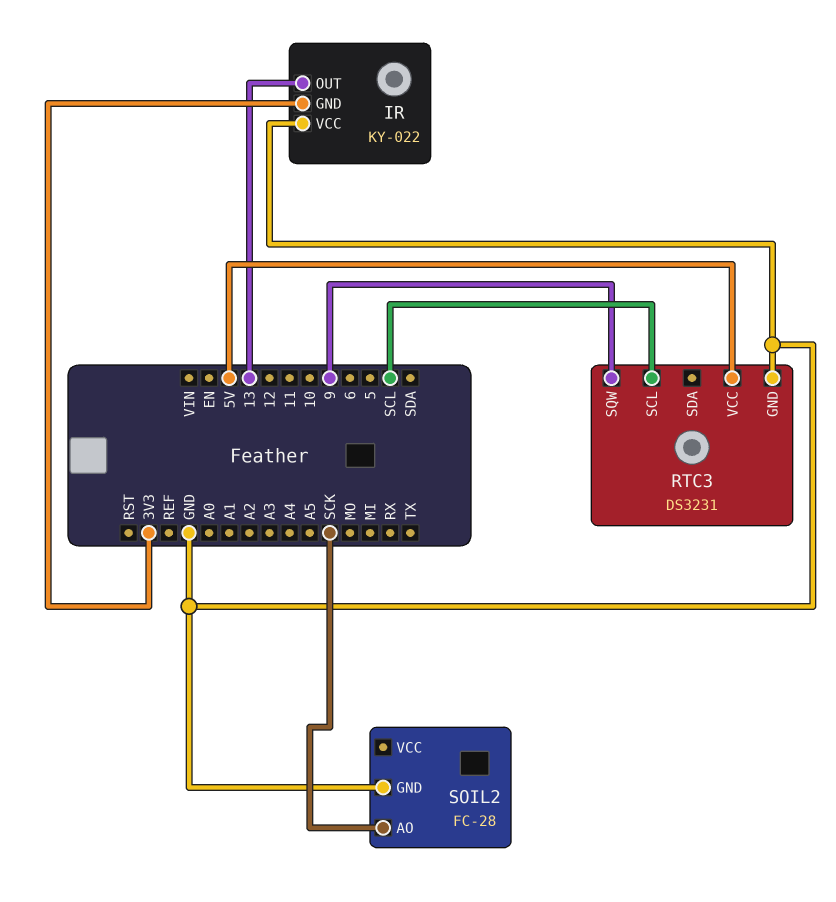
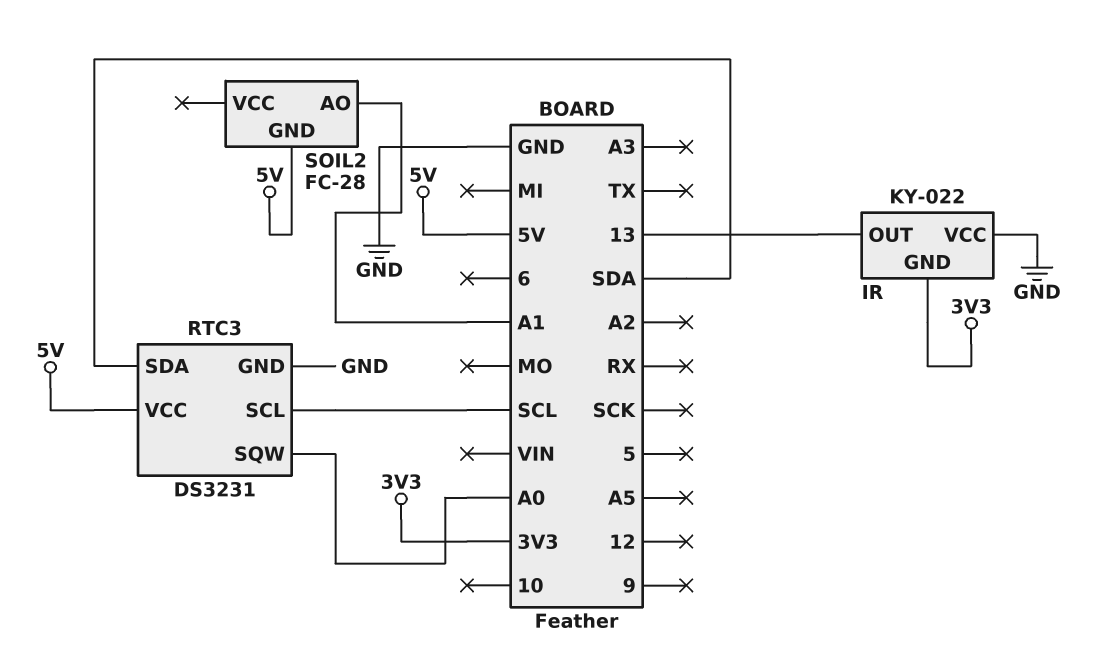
RTC3 pin SDA: none -> SDA
RTC3 pin SQW: 9 -> A0
SOIL2 pin AO: SCK -> A1
SOIL2 pin GND: GND -> 5V

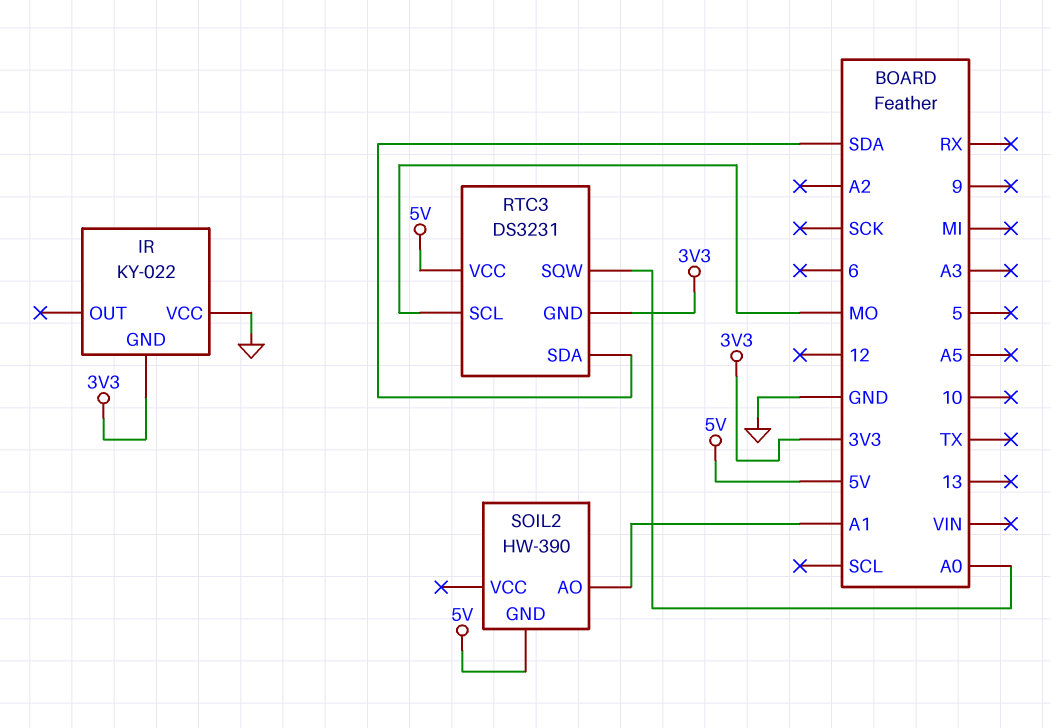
IR pin OUT: 13 -> none
RTC3 pin GND: GND -> 3V3
RTC3 pin SCL: SCL -> MO
SOIL2: FC-28 -> HW-390

